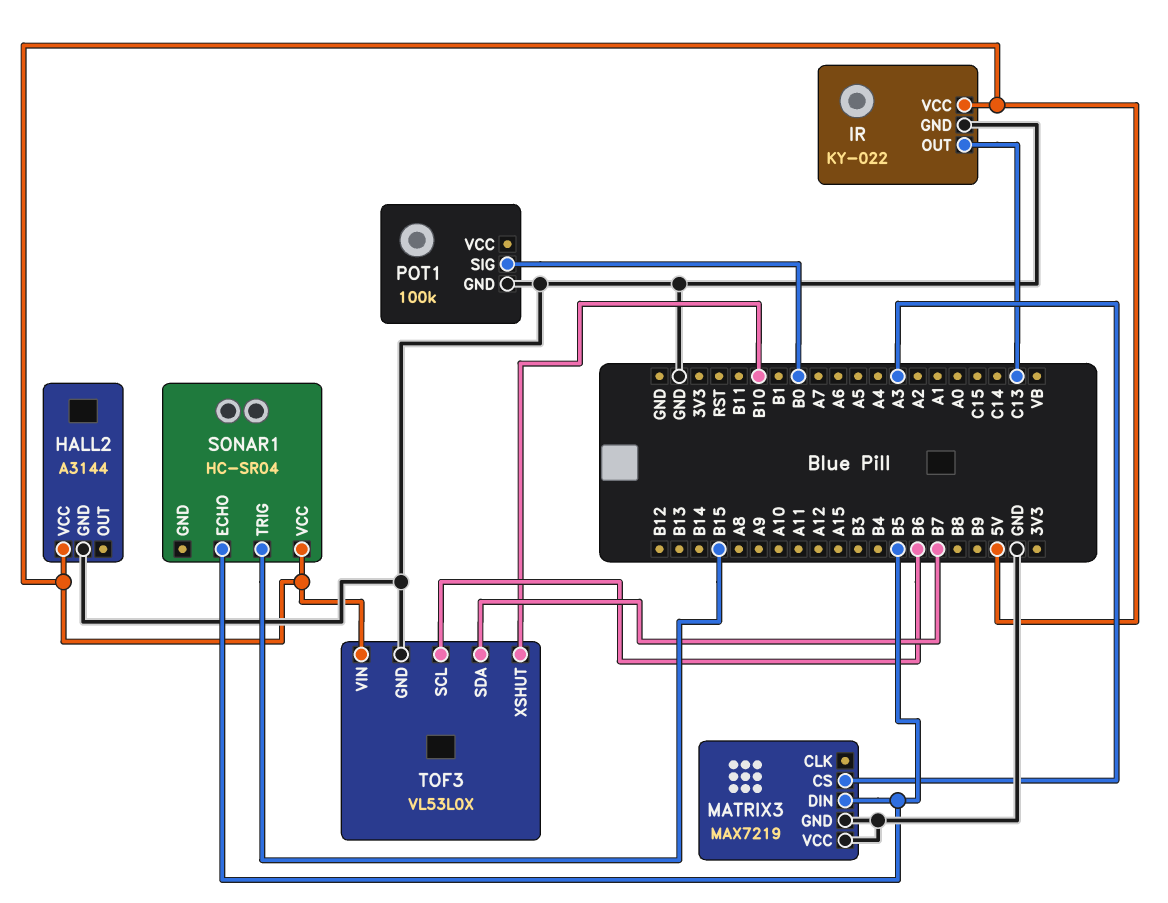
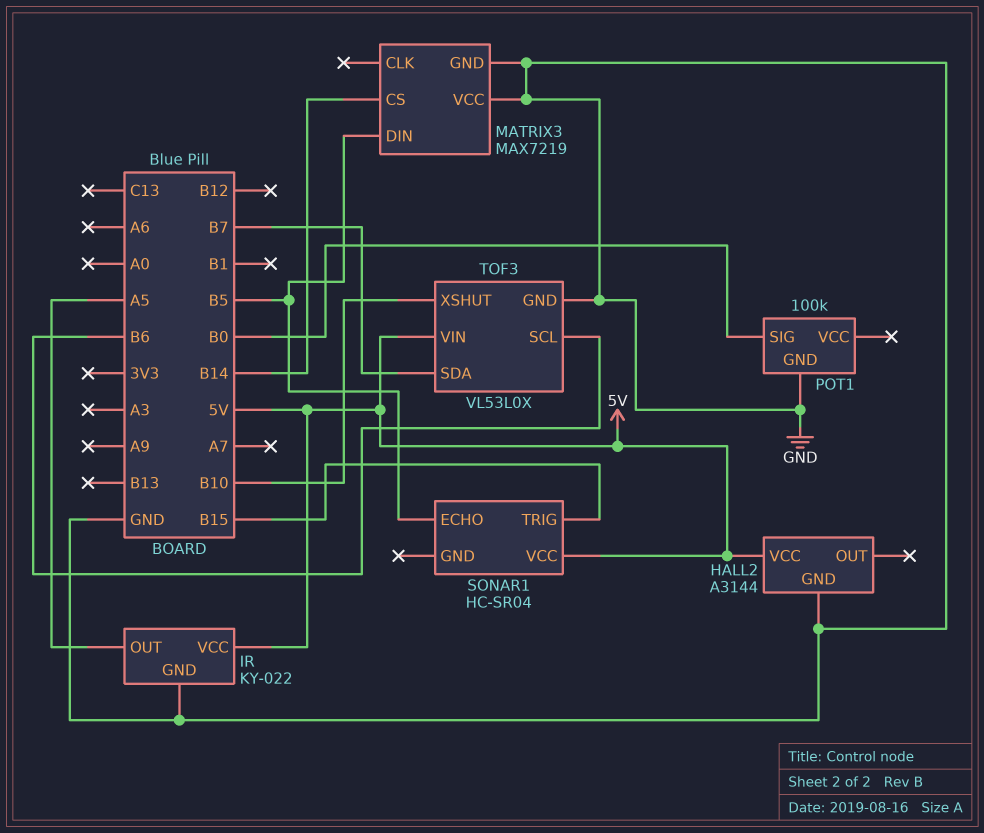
IR pin OUT: C13 -> A5
MATRIX3 pin CS: A3 -> B14

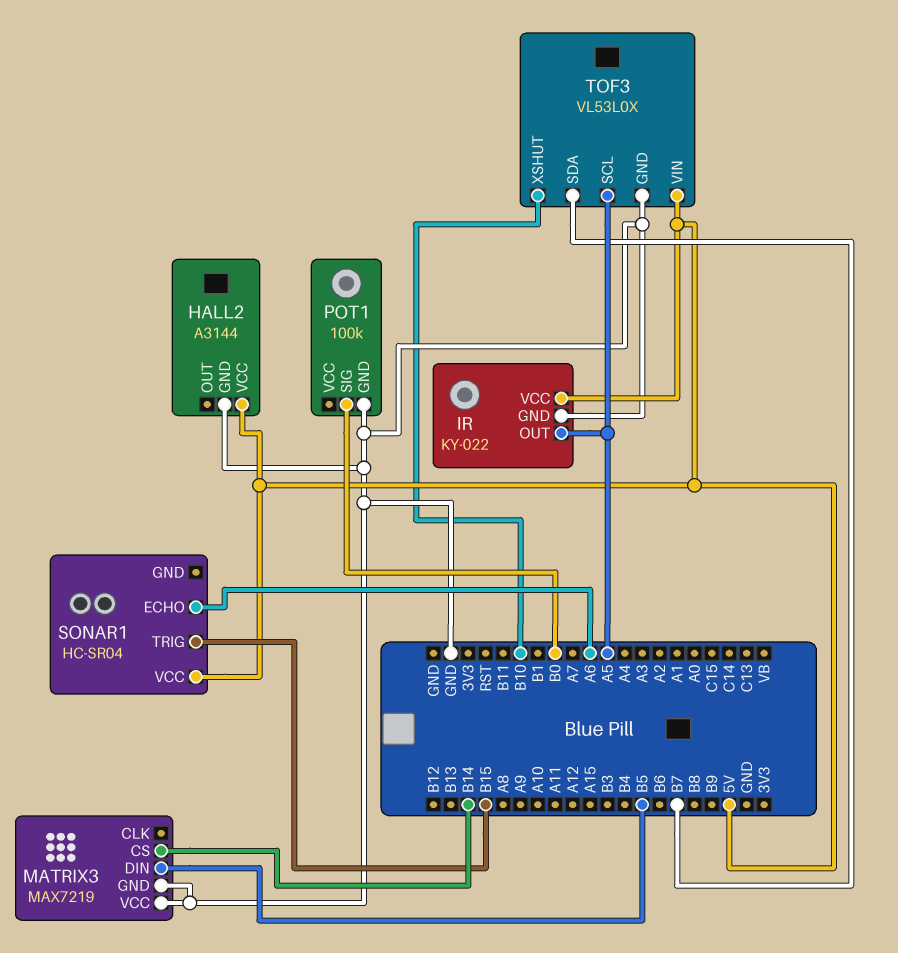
SONAR1 pin ECHO: B5 -> A6
TOF3 pin SCL: B6 -> A5

